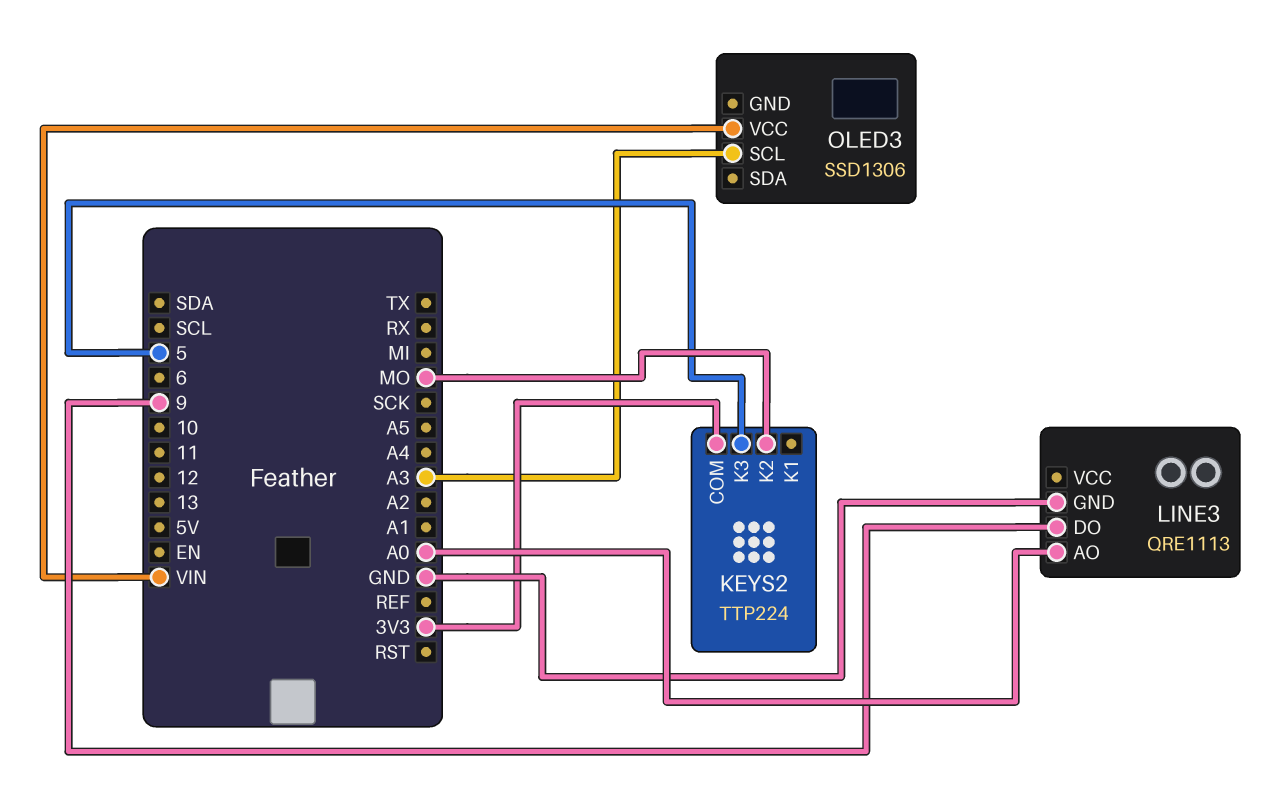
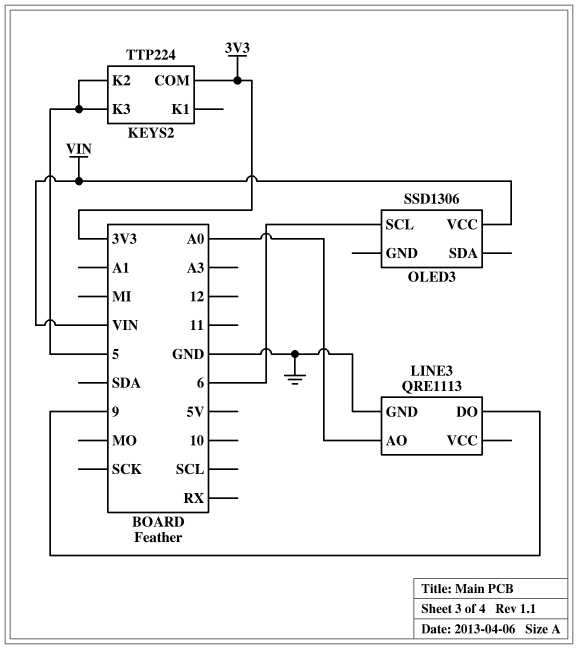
KEYS2 pin K2: MO -> 5
OLED3 pin SCL: A3 -> 6

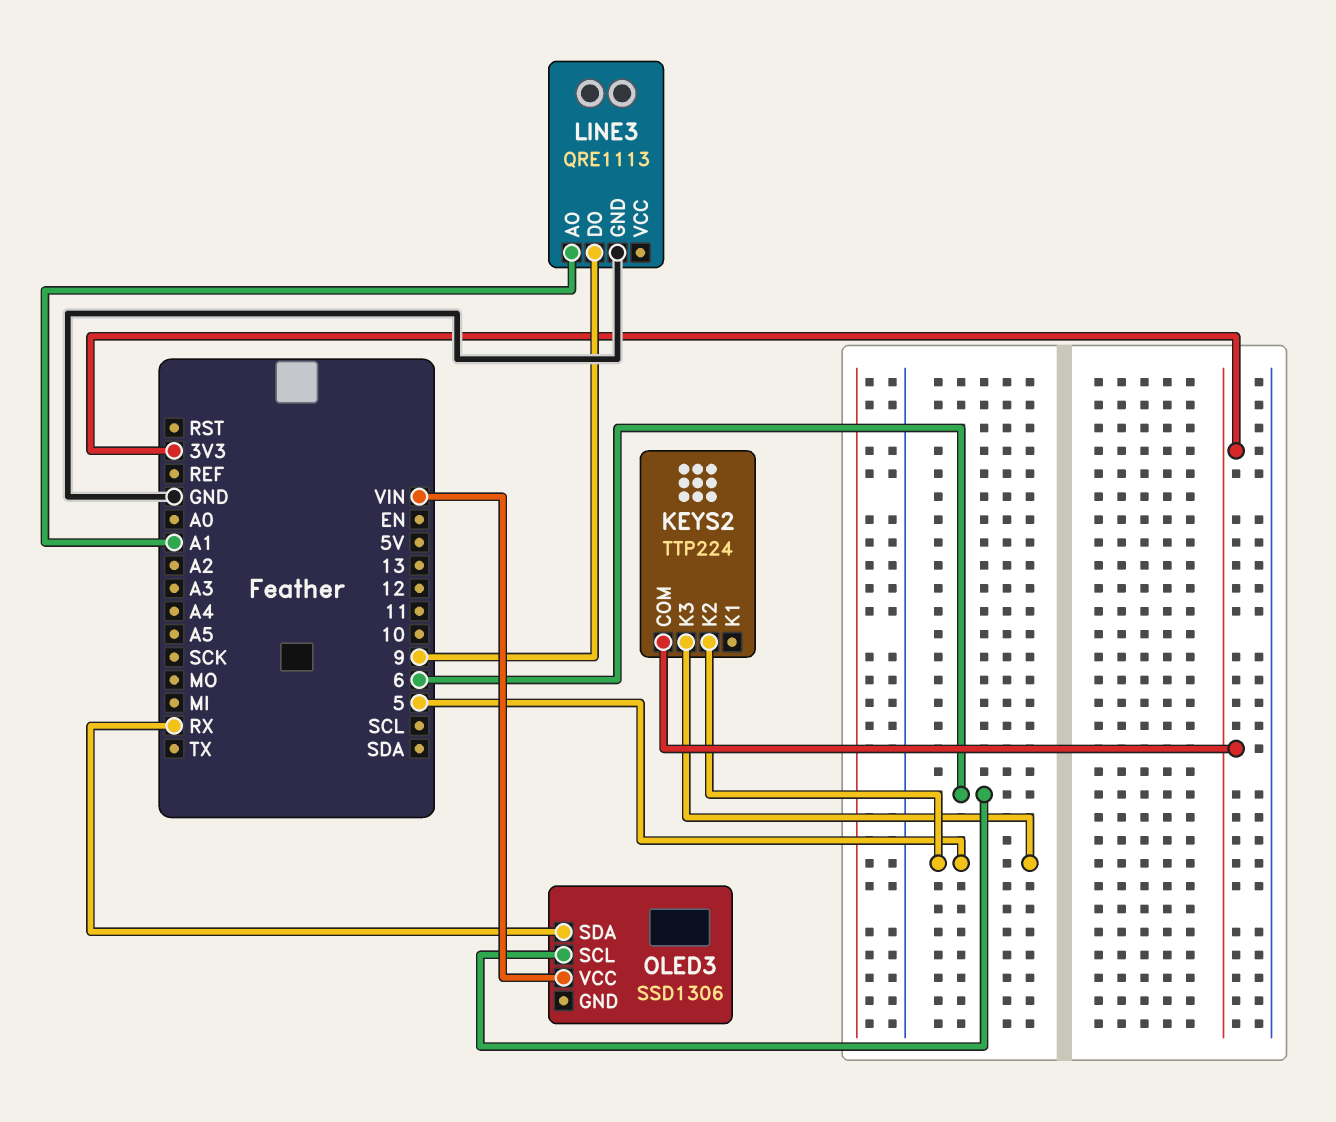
LINE3 pin AO: A0 -> A1
OLED3 pin SDA: none -> RX

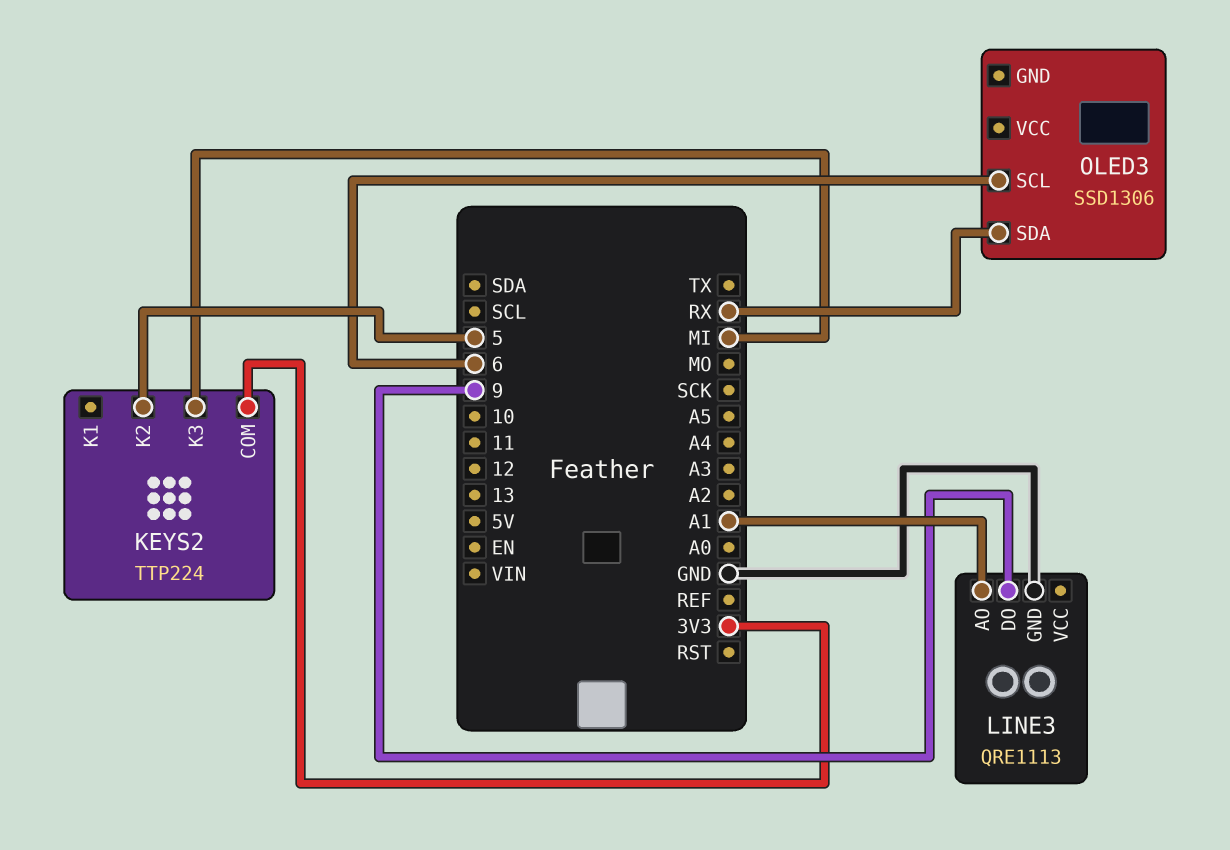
KEYS2 pin K3: 5 -> MI
OLED3 pin VCC: VIN -> none

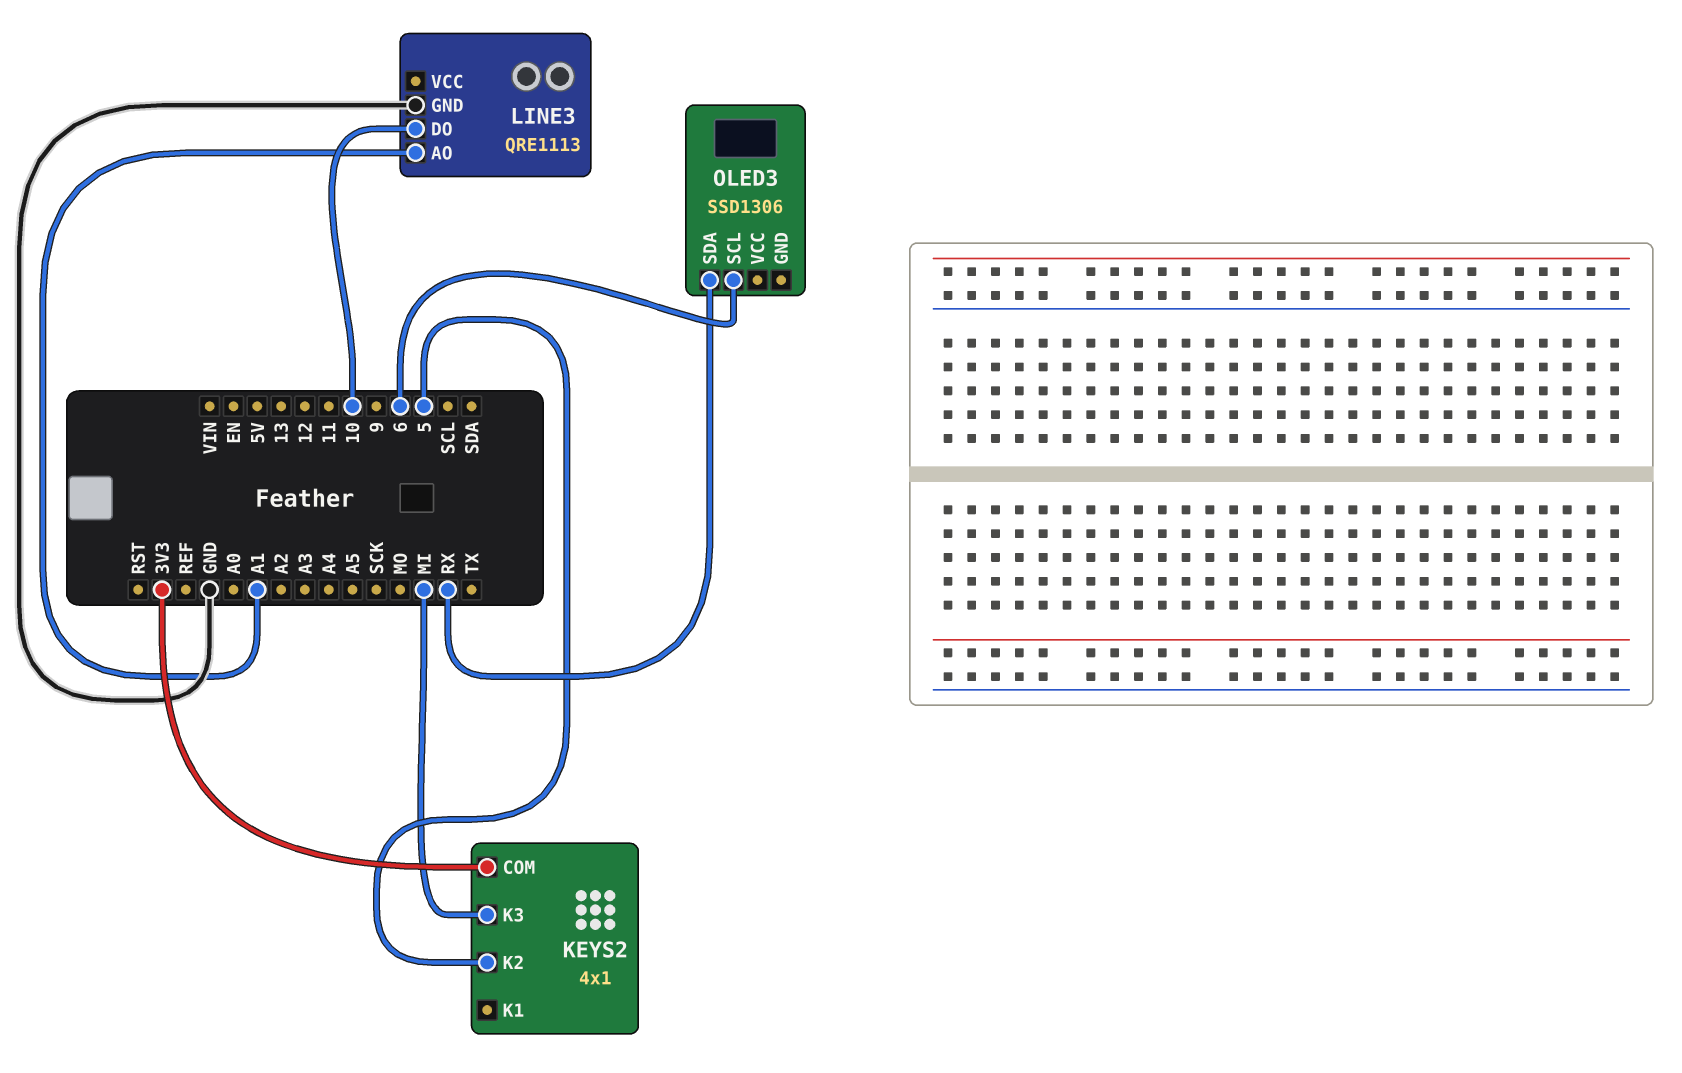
KEYS2: TTP224 -> 4x1
LINE3 pin DO: 9 -> 10

